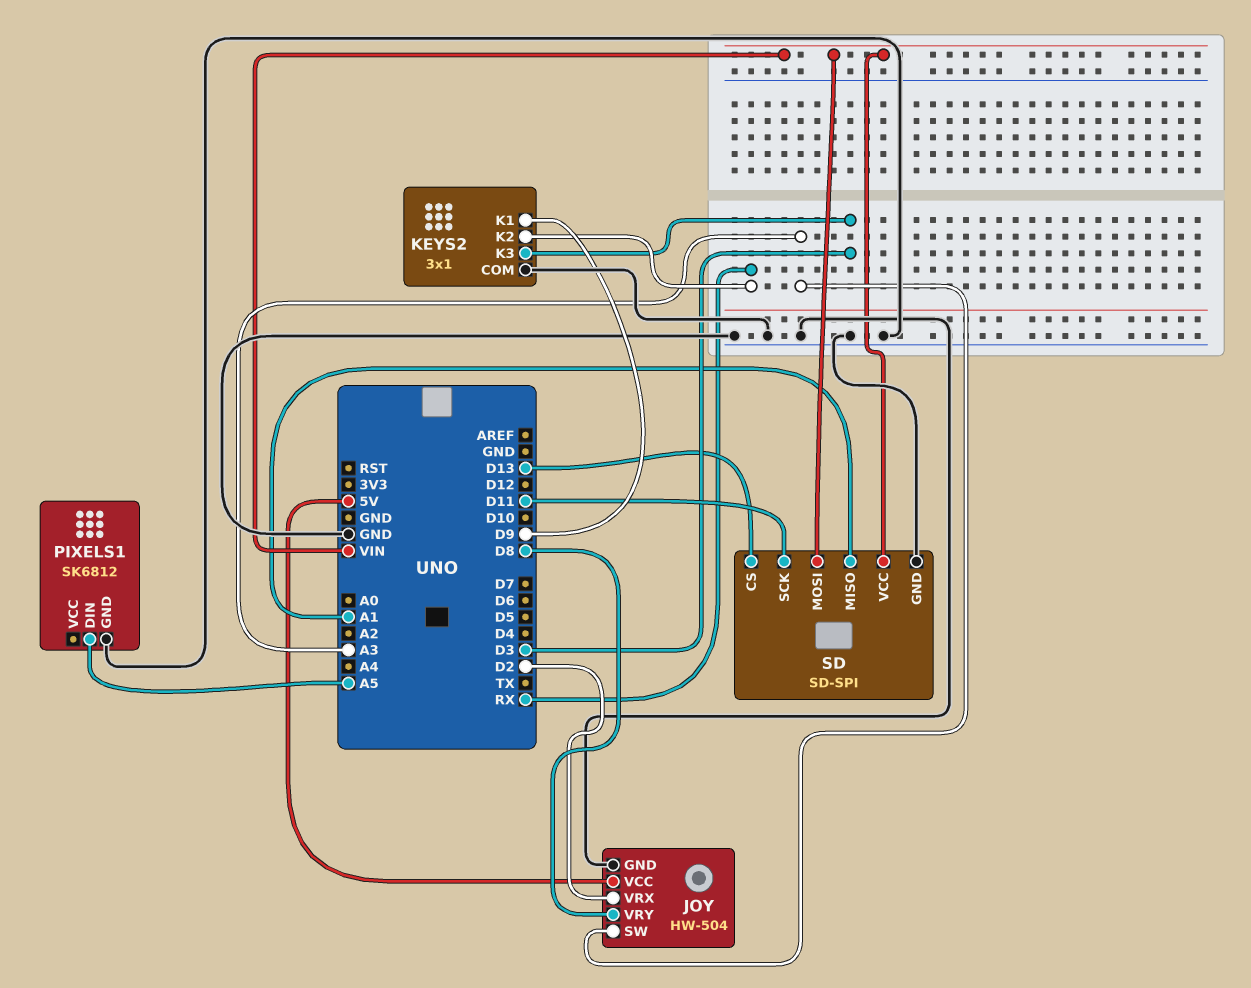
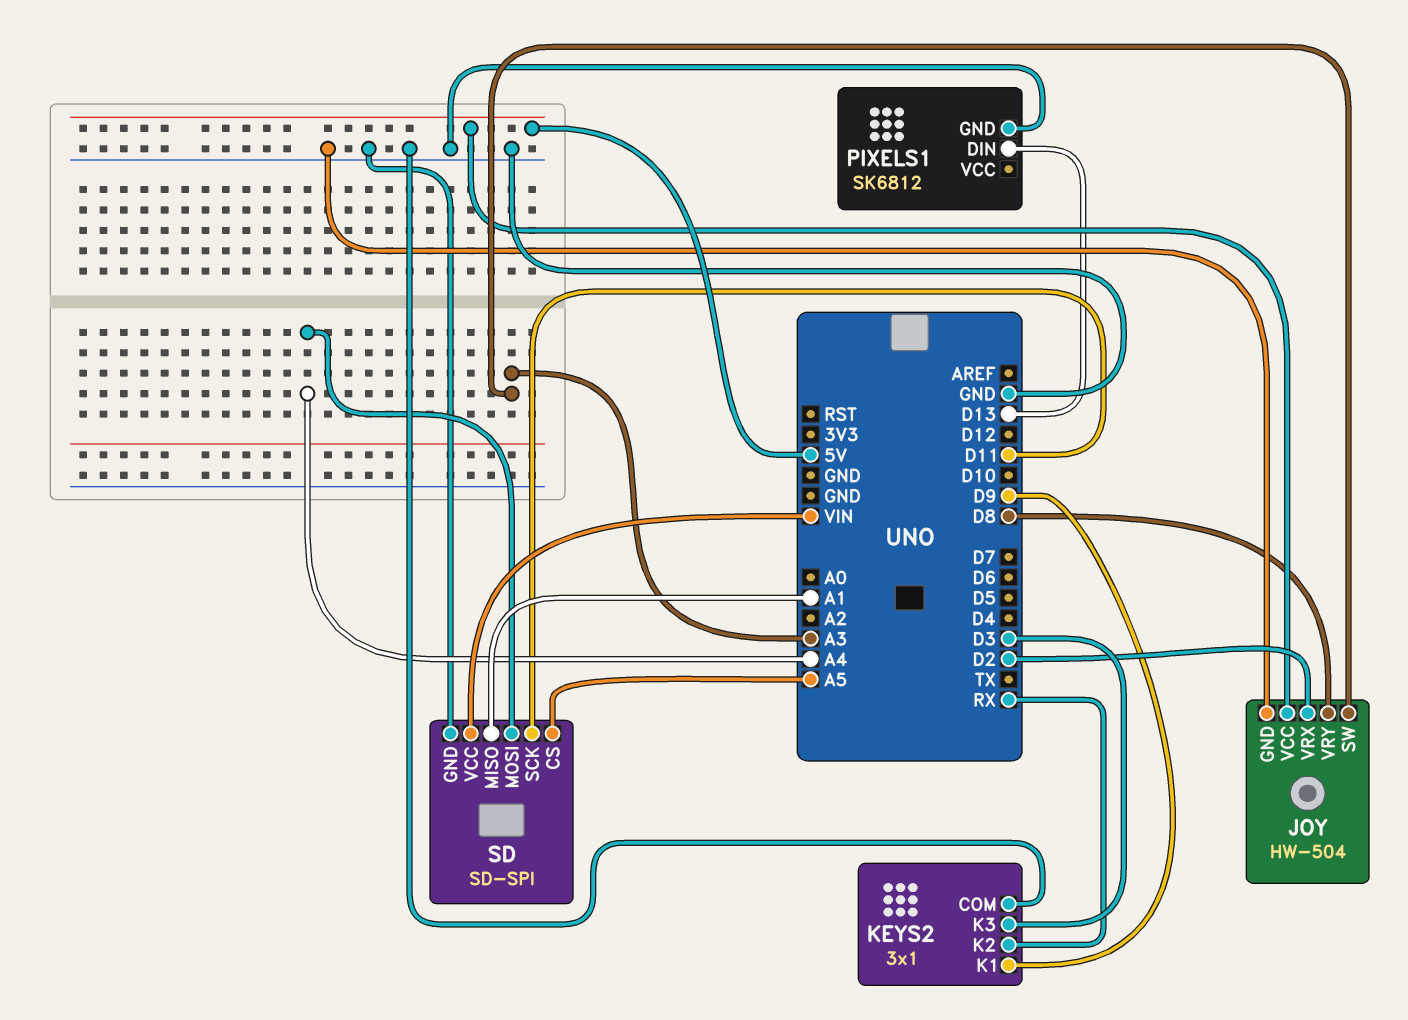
PIXELS1 pin DIN: A5 -> D13
SD pin CS: D13 -> A5
SD pin MOSI: VIN -> A4

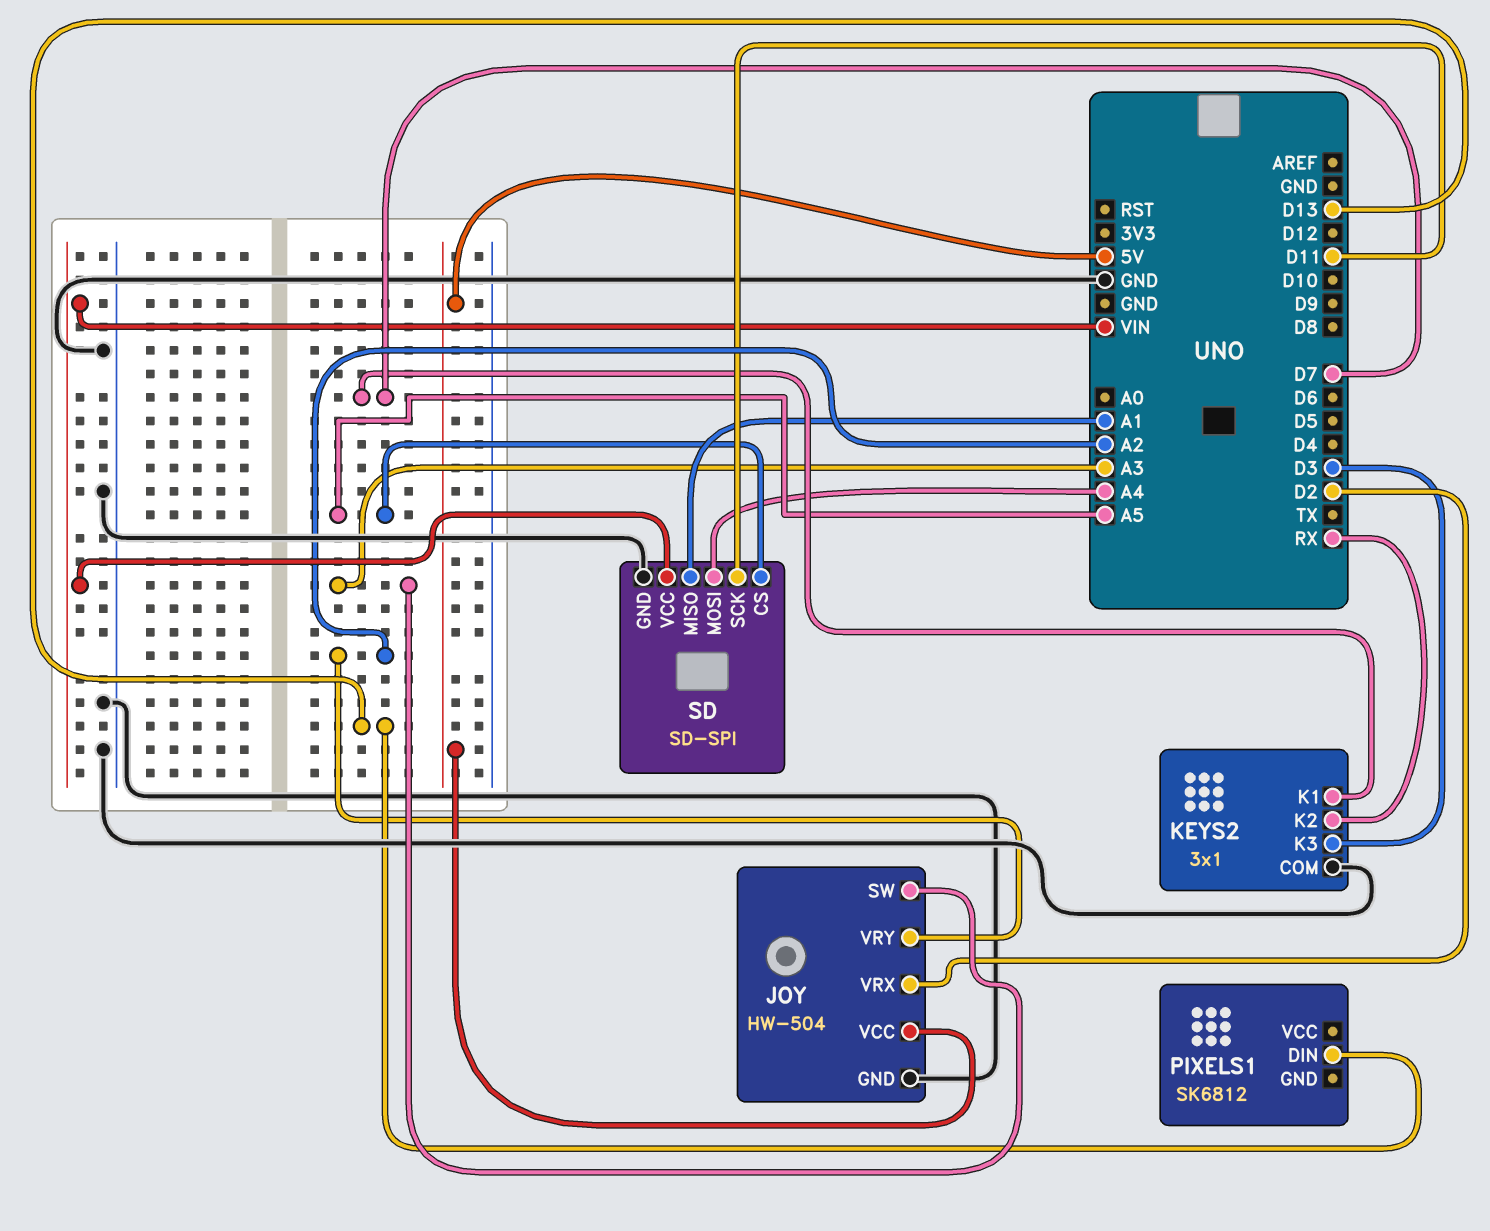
JOY pin VRY: D8 -> A2
KEYS2 pin K1: D9 -> D7
PIXELS1 pin GND: GND -> none

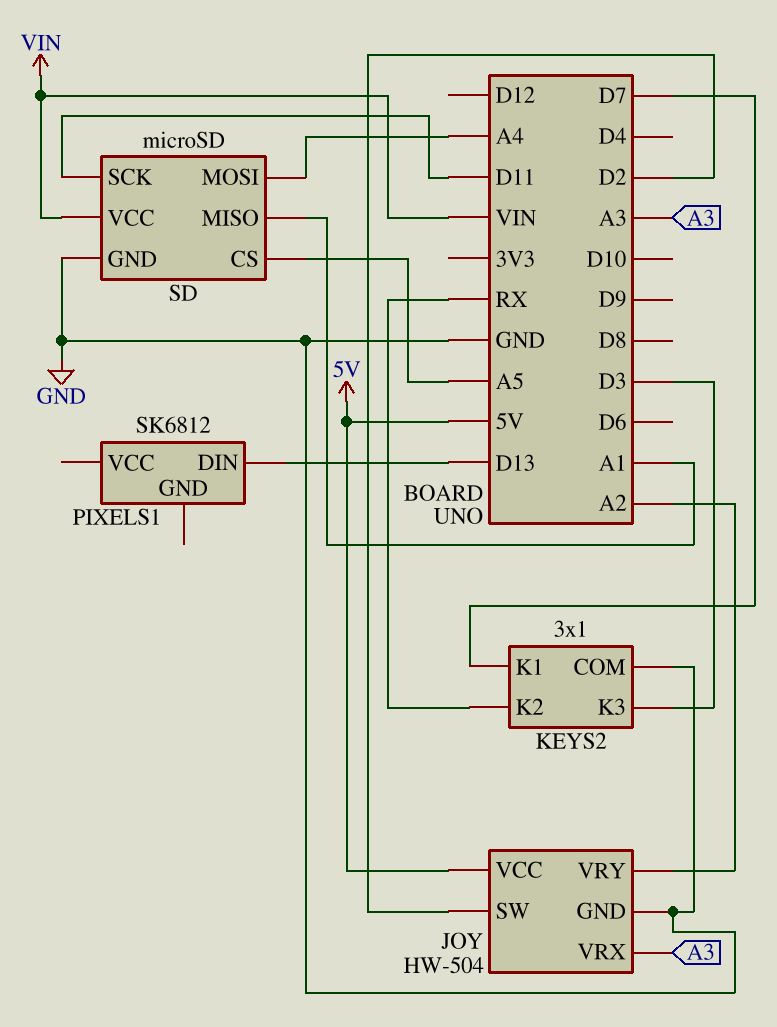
JOY pin SW: A3 -> D2
JOY pin VRX: D2 -> A3
SD: SD-SPI -> microSD

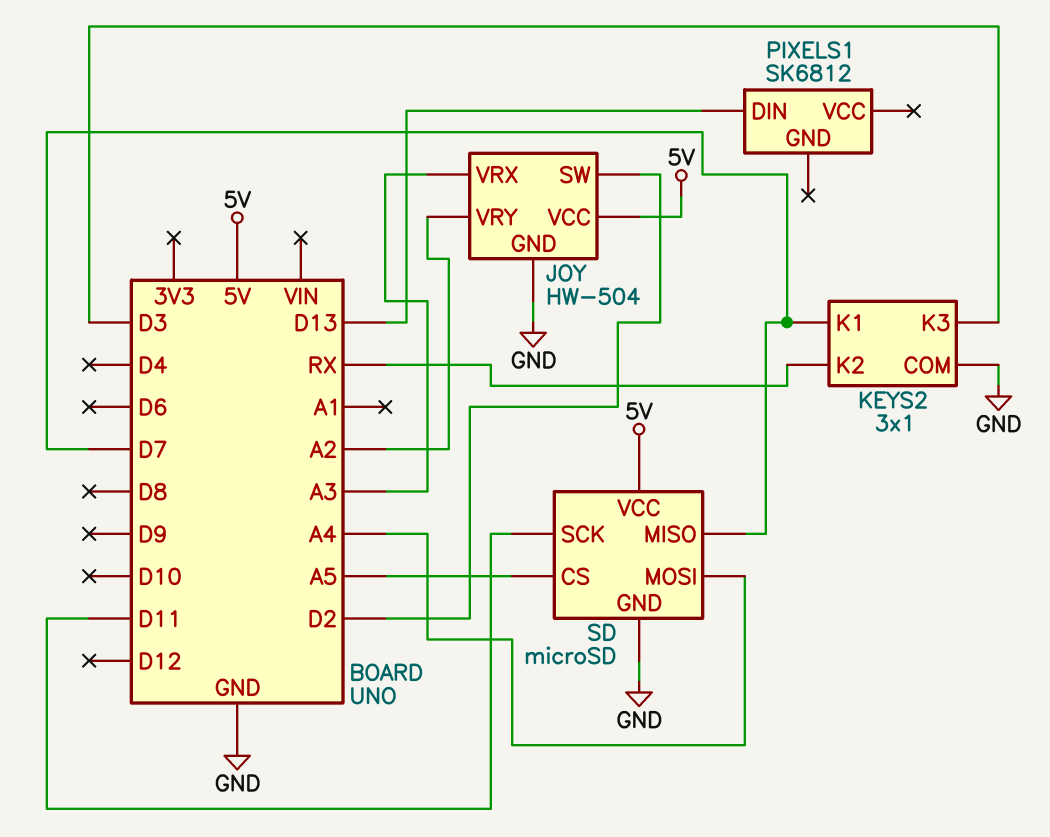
SD pin MISO: A1 -> D7
SD pin VCC: VIN -> 5V

